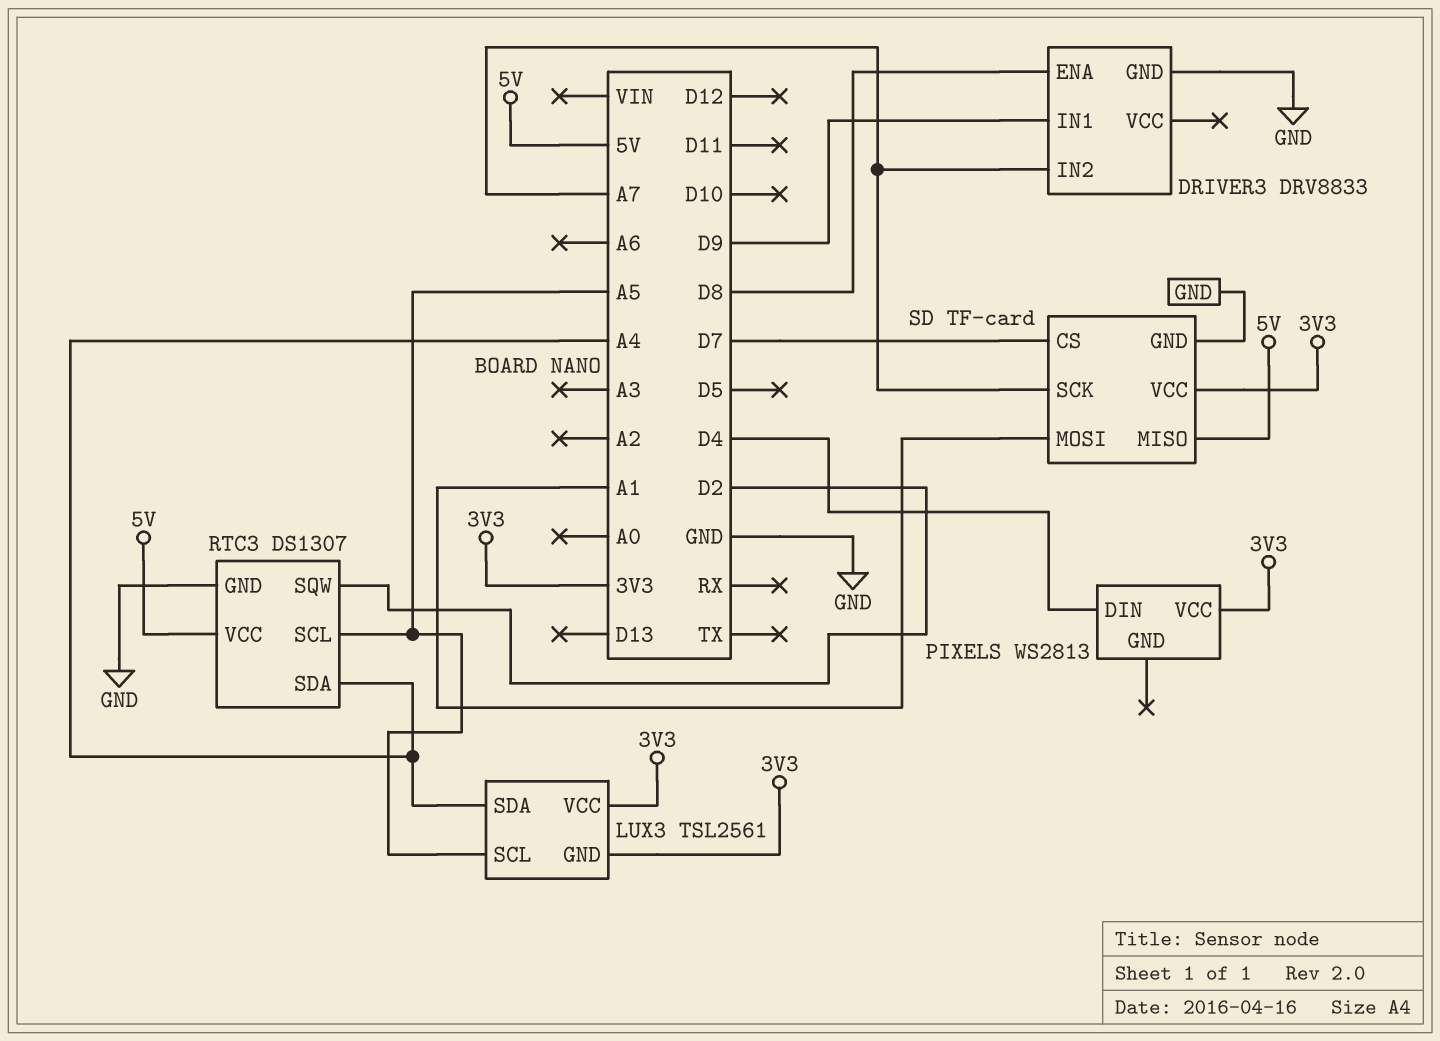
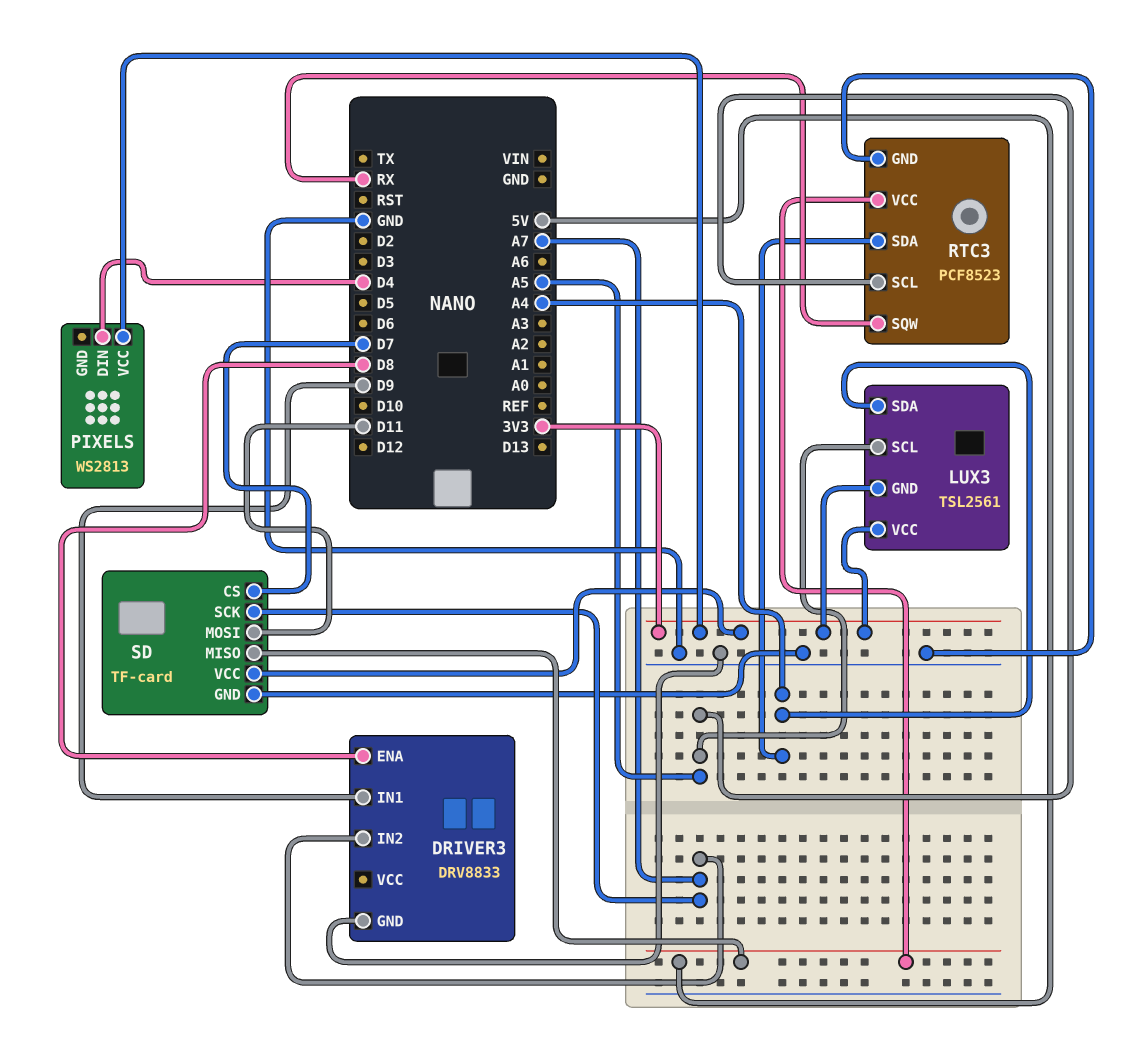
RTC3: DS1307 -> PCF8523
RTC3 pin SQW: D2 -> RX
SD pin MOSI: A1 -> D11

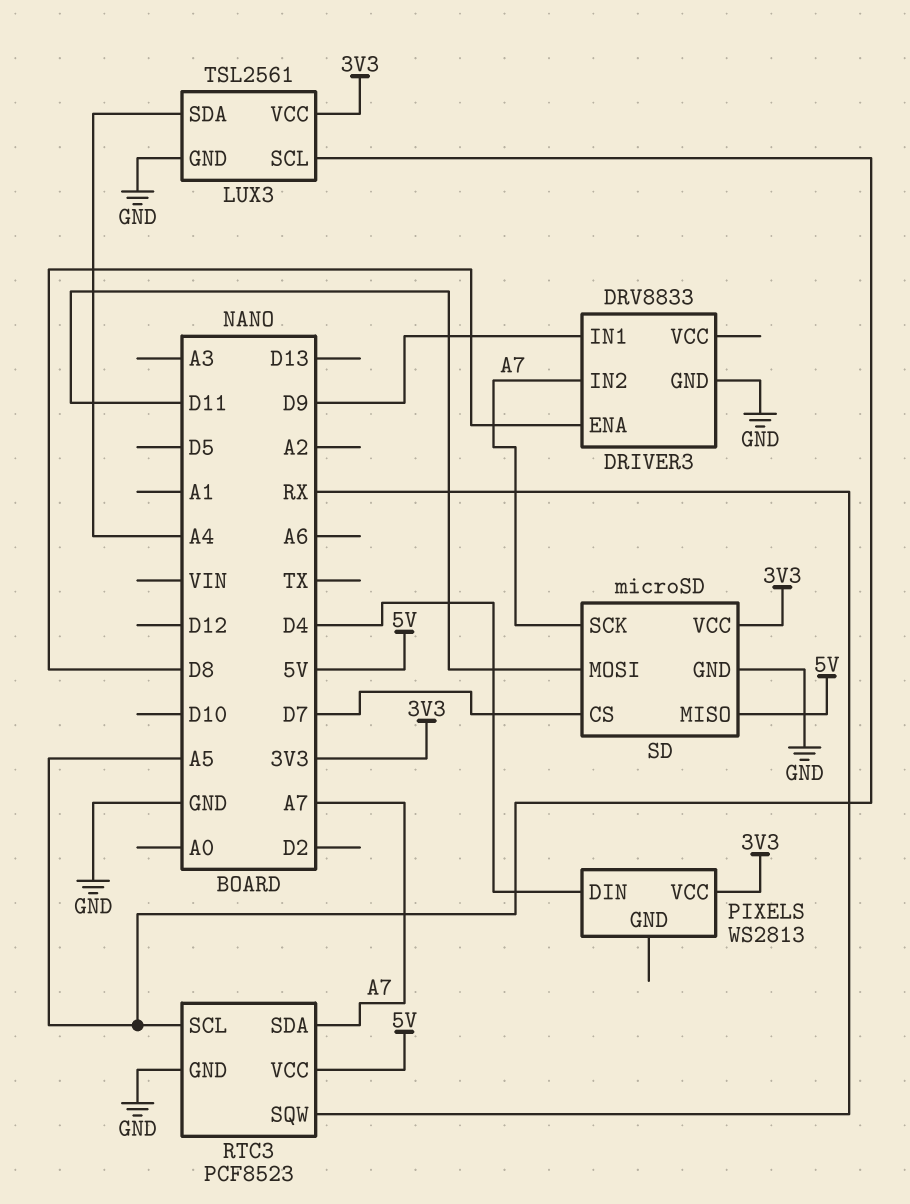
LUX3 pin GND: 3V3 -> GND
RTC3 pin SDA: A4 -> A7
SD: TF-card -> microSD

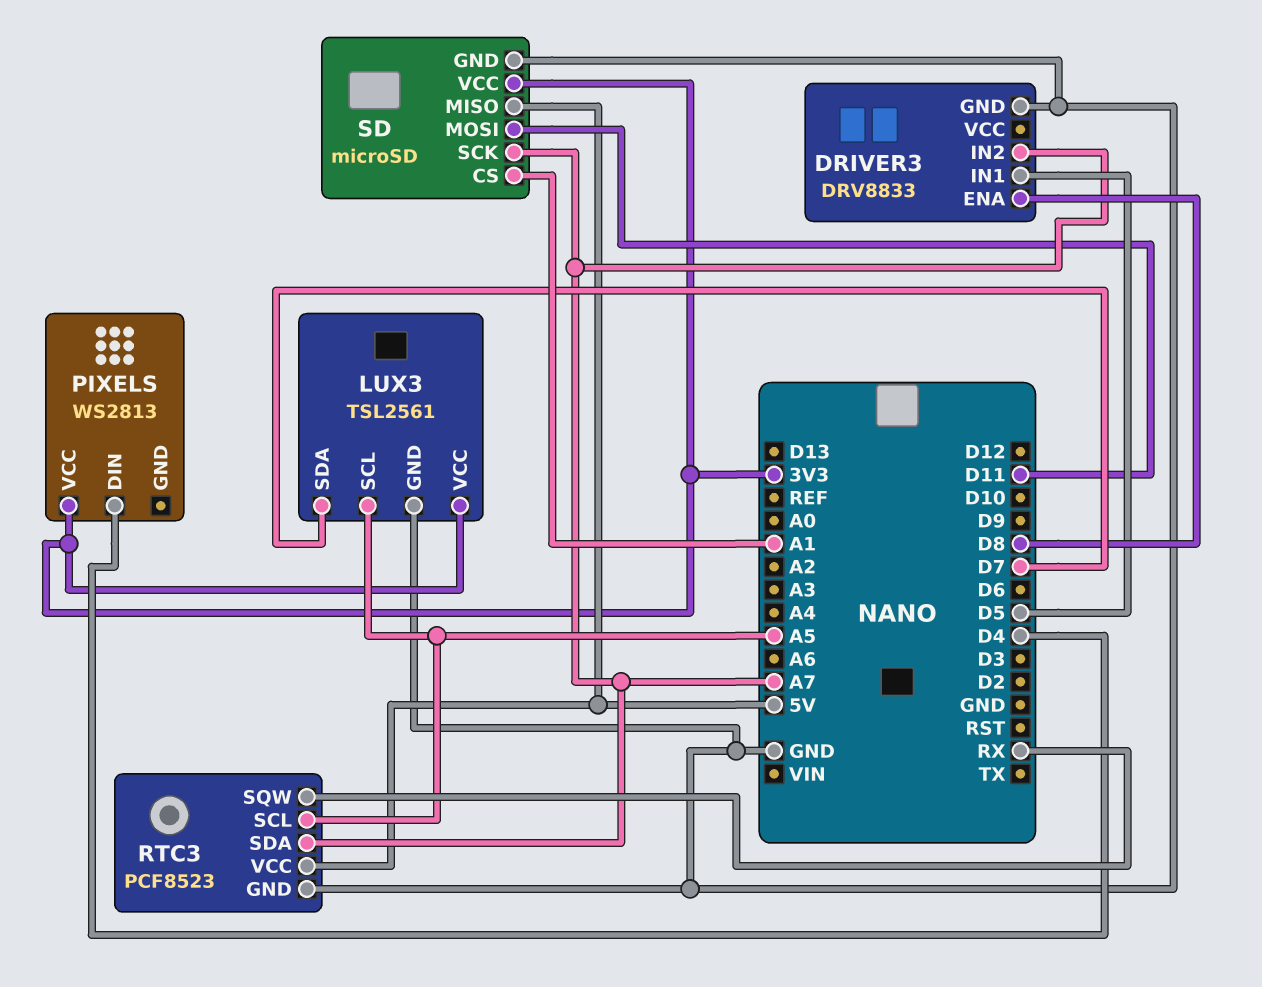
DRIVER3 pin IN1: D9 -> D5
LUX3 pin SDA: A4 -> D7
SD pin CS: D7 -> A1

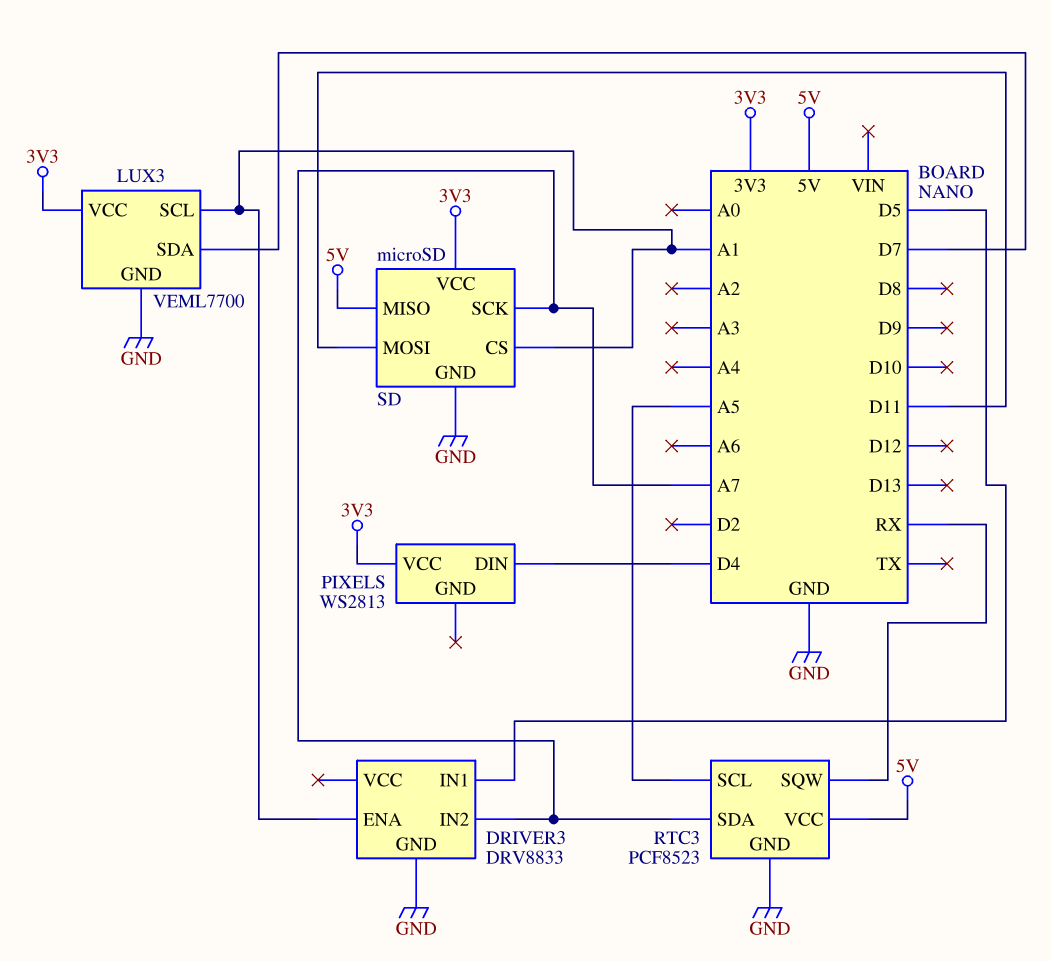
DRIVER3 pin ENA: D8 -> A1
LUX3: TSL2561 -> VEML7700
LUX3 pin SCL: A5 -> A1

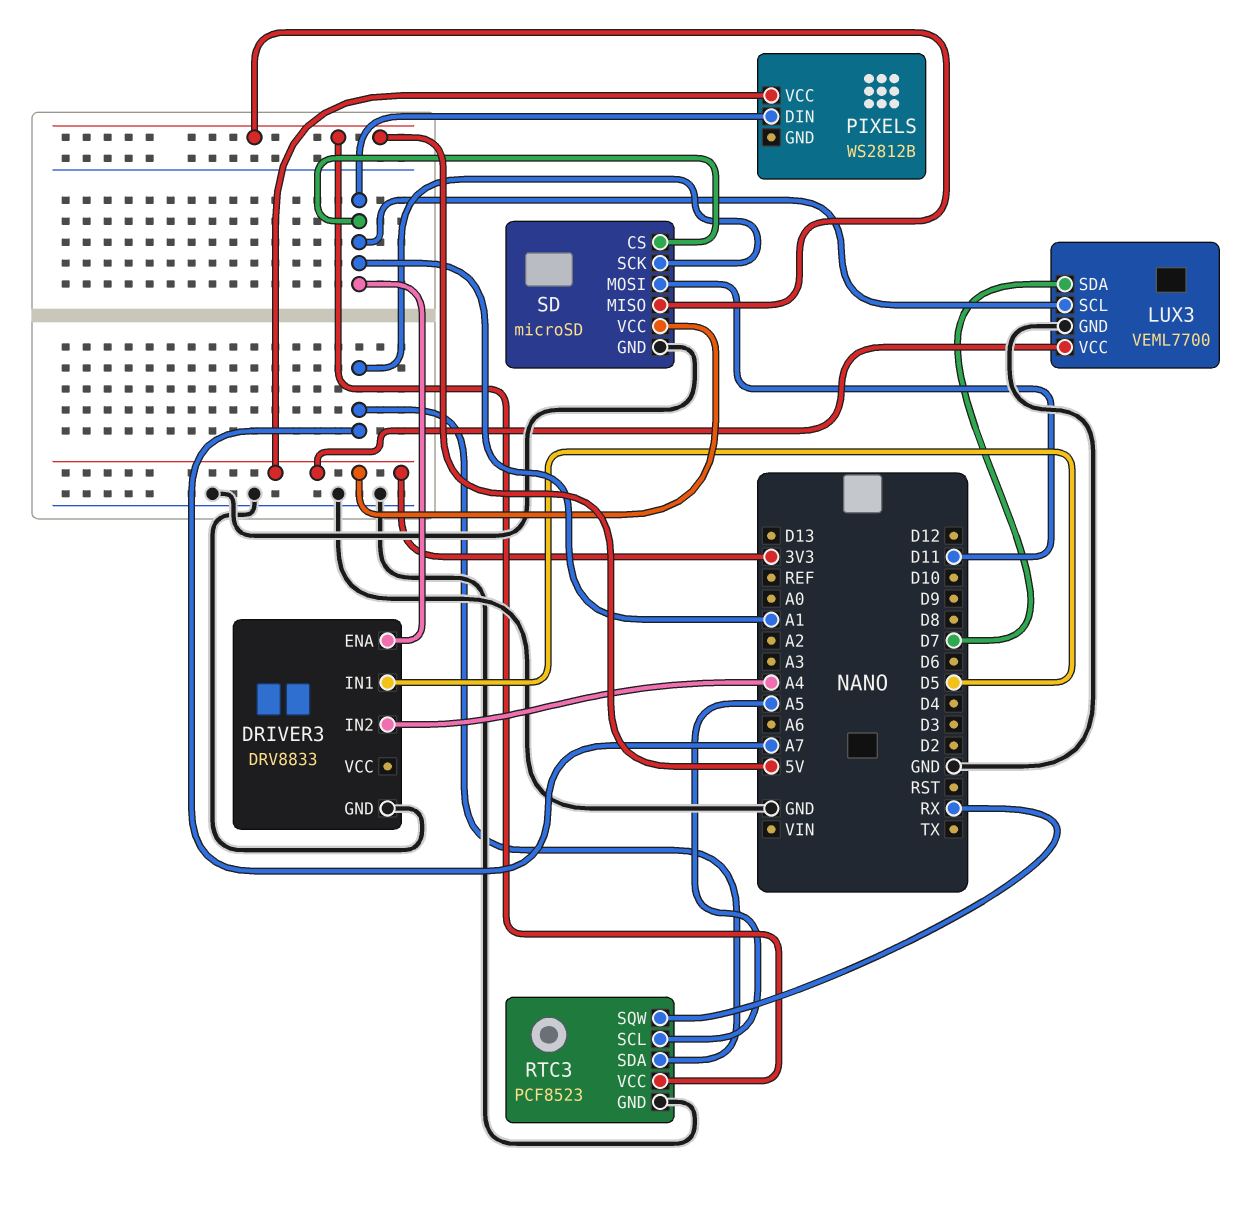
DRIVER3 pin IN2: A7 -> A4
PIXELS: WS2813 -> WS2812B
PIXELS pin DIN: D4 -> A1

